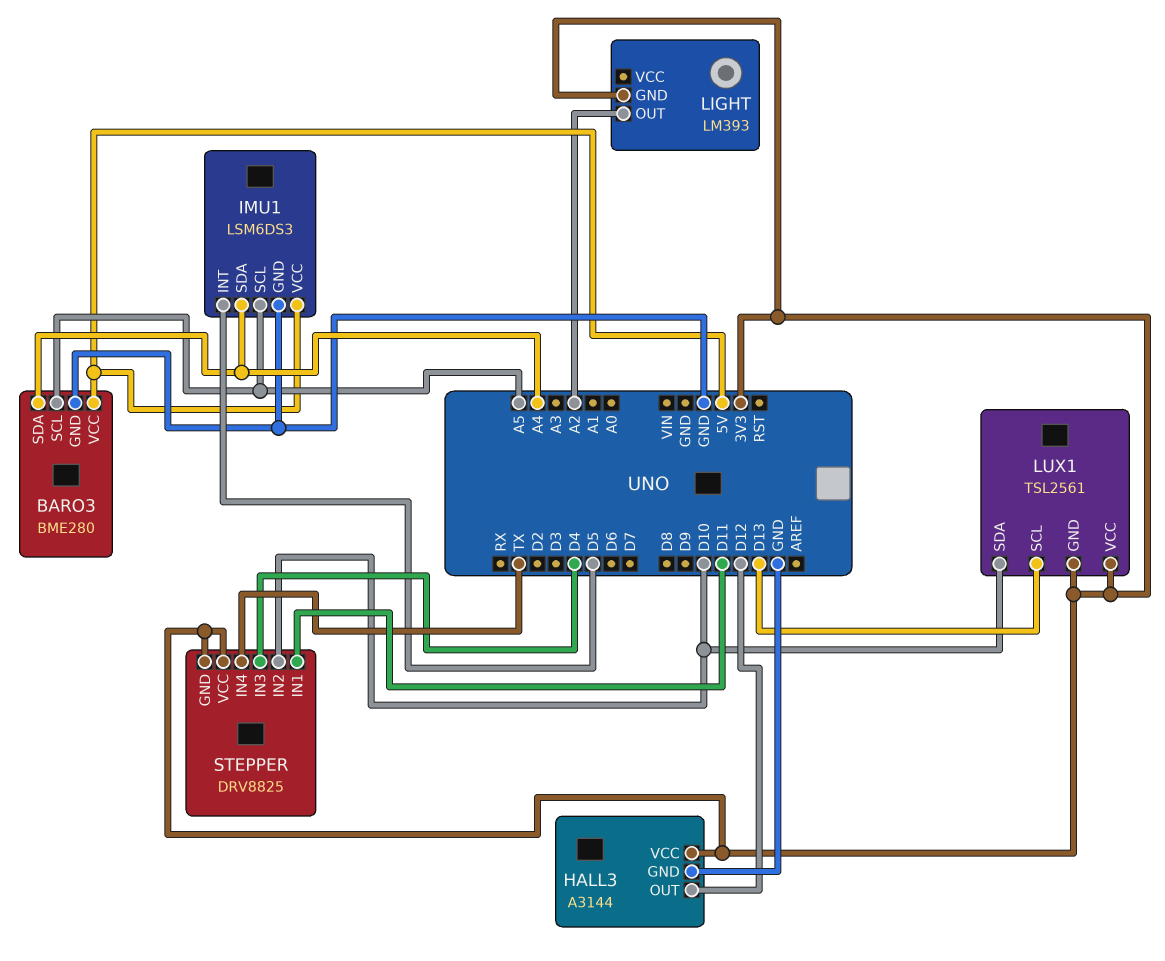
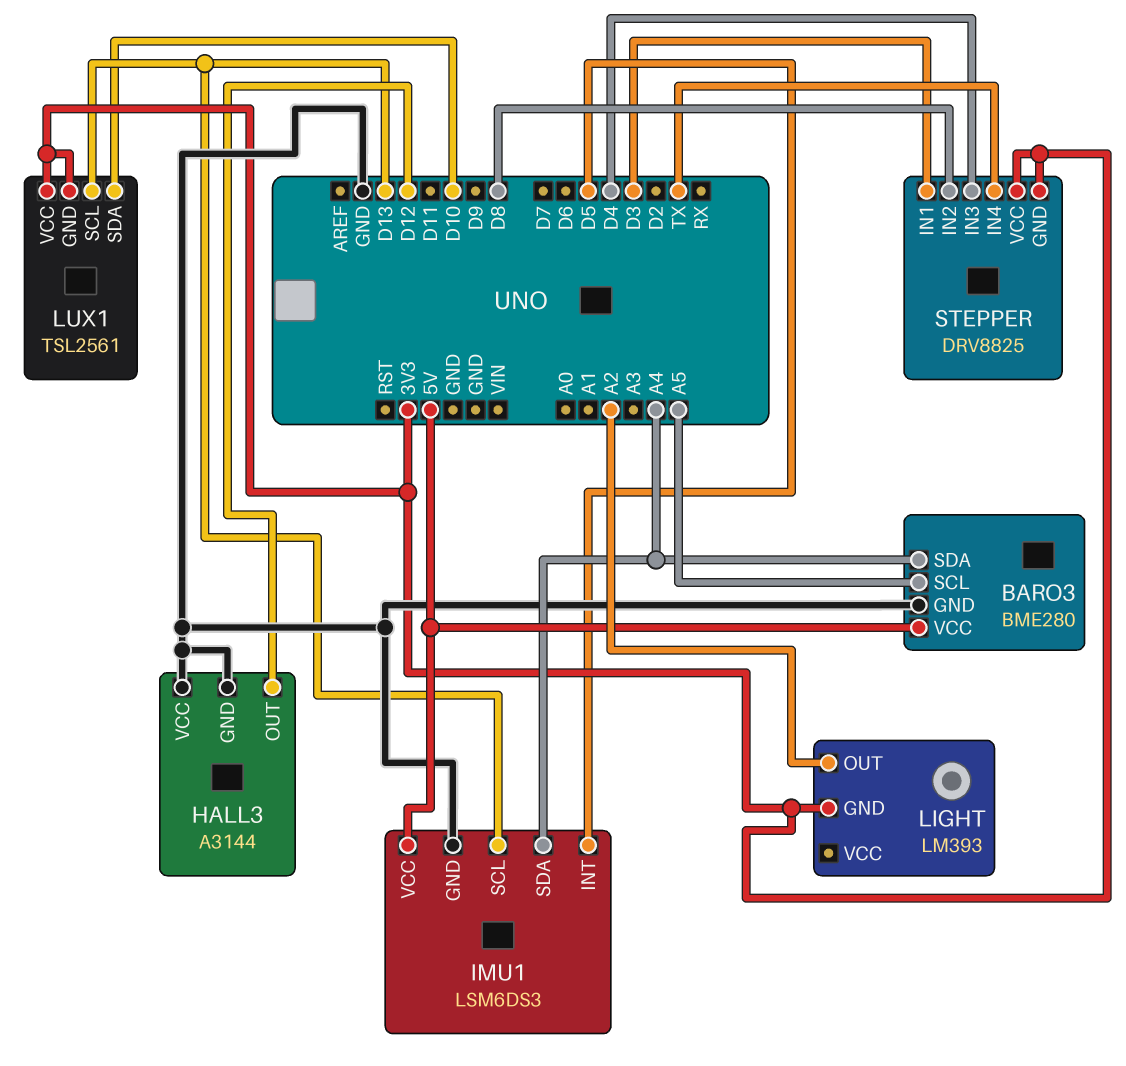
HALL3 pin VCC: 3V3 -> GND
IMU1 pin SCL: A5 -> D13
STEPPER pin IN1: D11 -> D3
STEPPER pin IN2: D10 -> D8

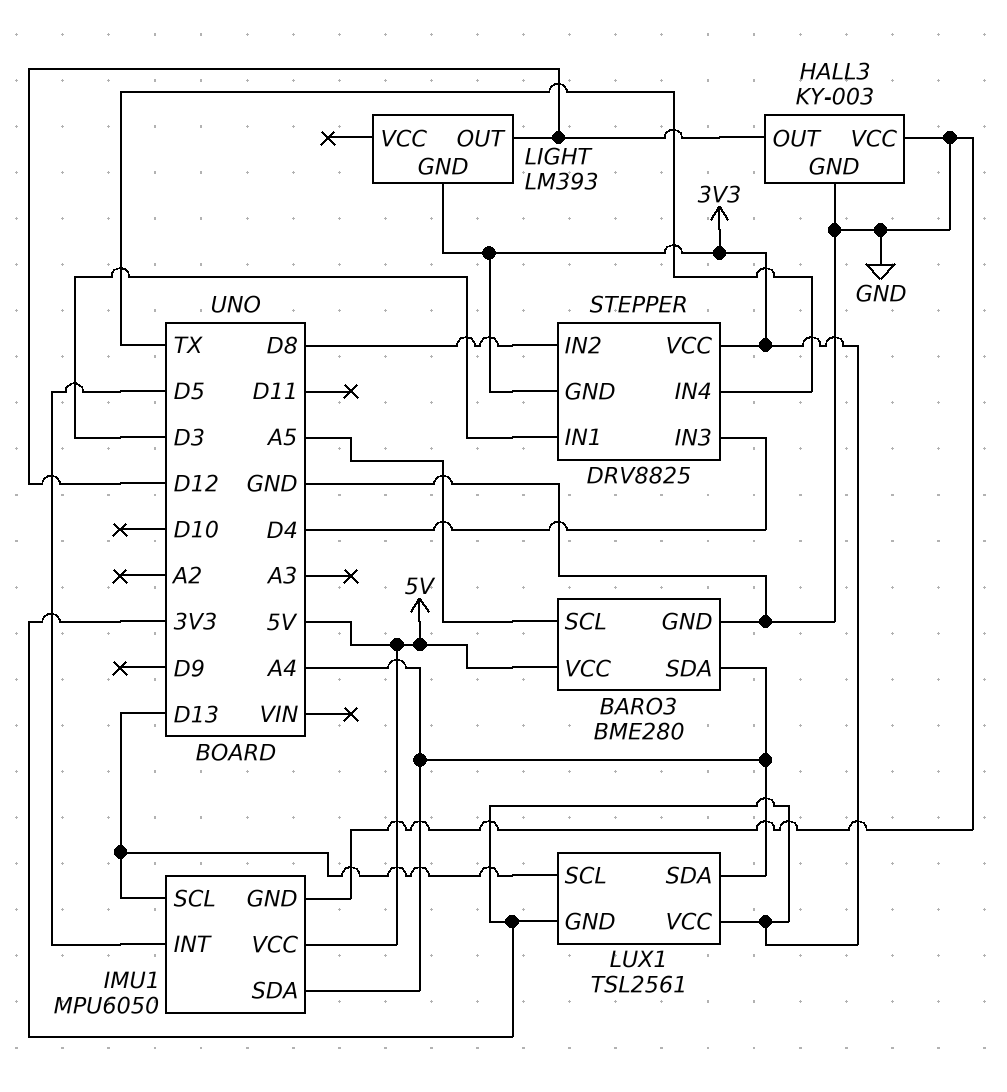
HALL3: A3144 -> KY-003
IMU1: LSM6DS3 -> MPU6050
LIGHT pin OUT: A2 -> D12
LUX1 pin SDA: D10 -> A4

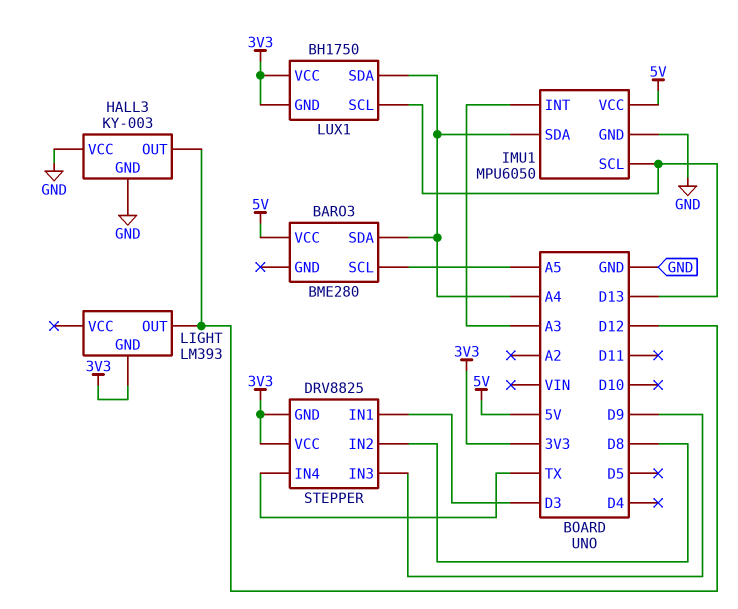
BARO3 pin GND: GND -> none
IMU1 pin INT: D5 -> A3
LUX1: TSL2561 -> BH1750
STEPPER pin IN3: D4 -> D9

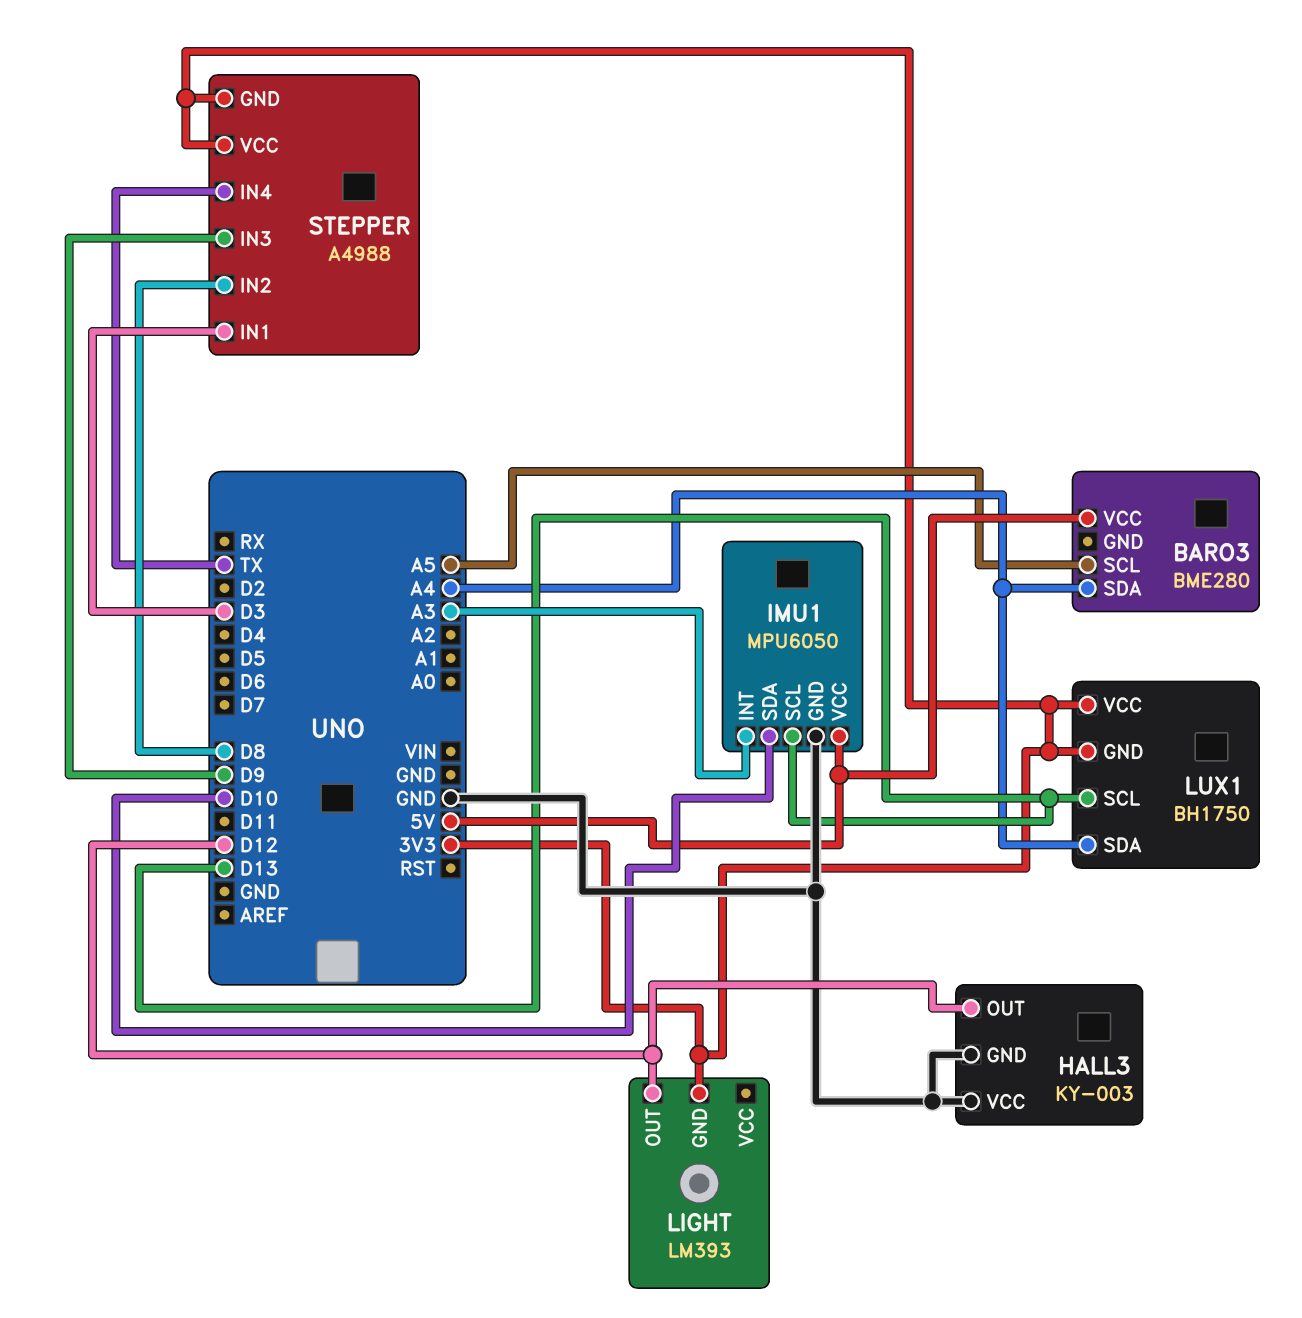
IMU1 pin SDA: A4 -> D10
STEPPER: DRV8825 -> A4988

